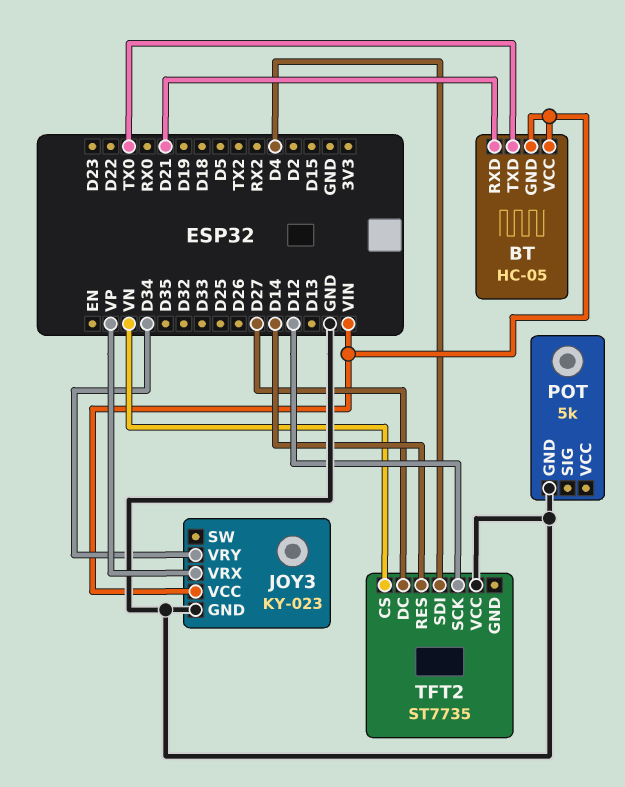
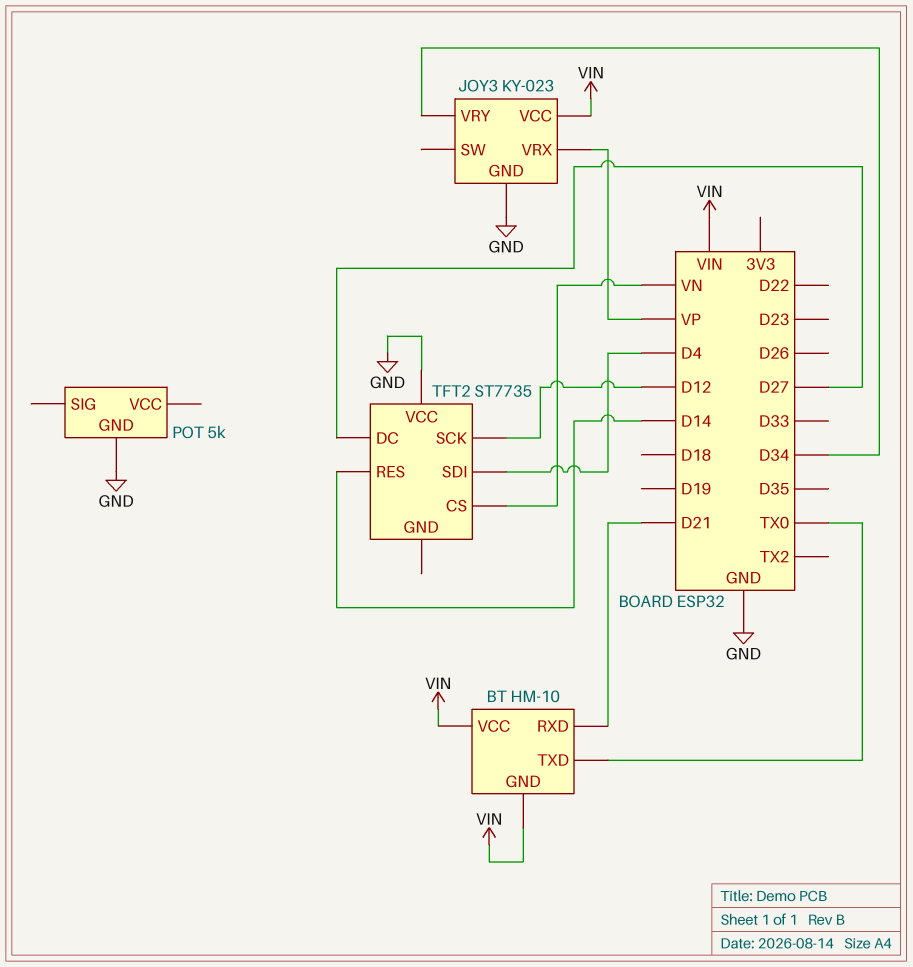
BT: HC-05 -> HM-10

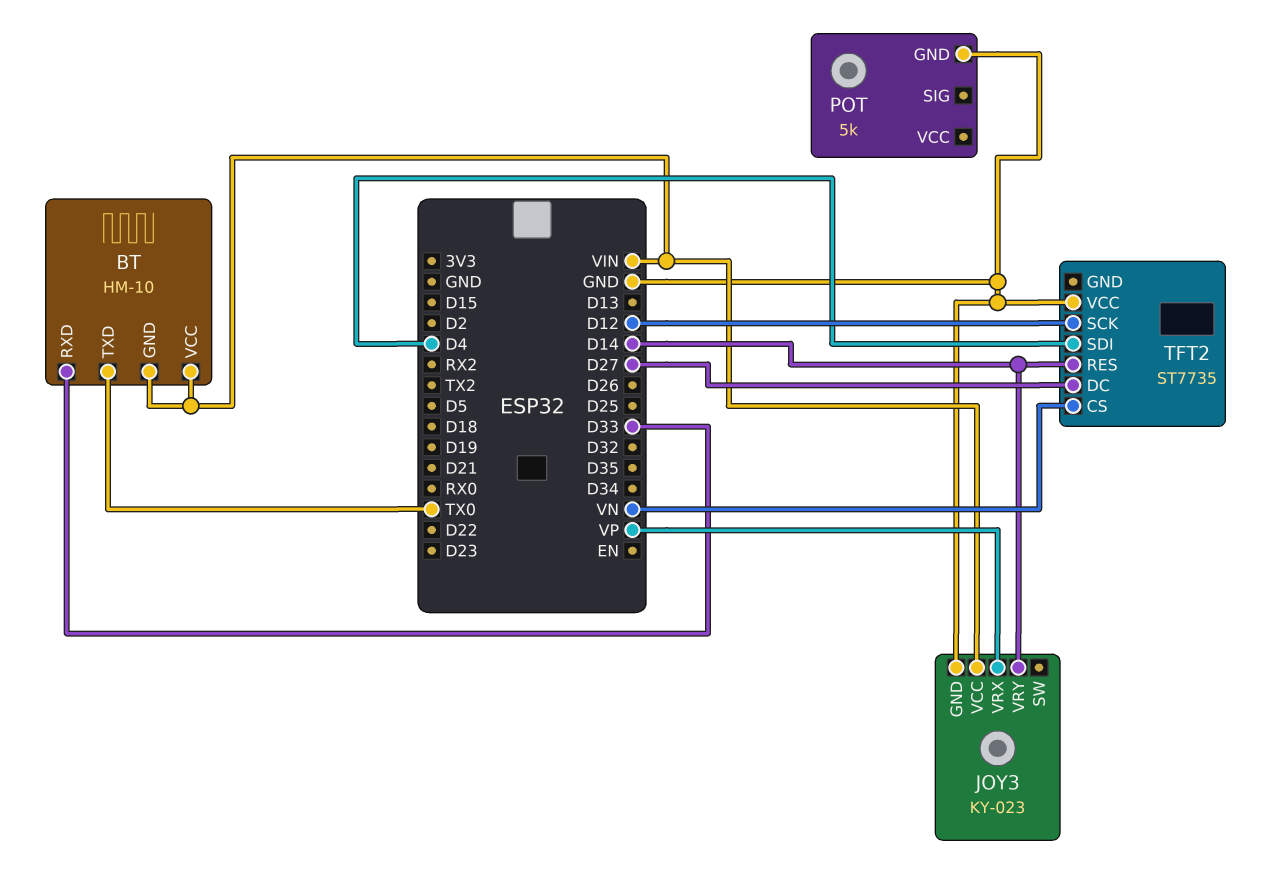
BT pin RXD: D21 -> D33
JOY3 pin VRY: D34 -> D14

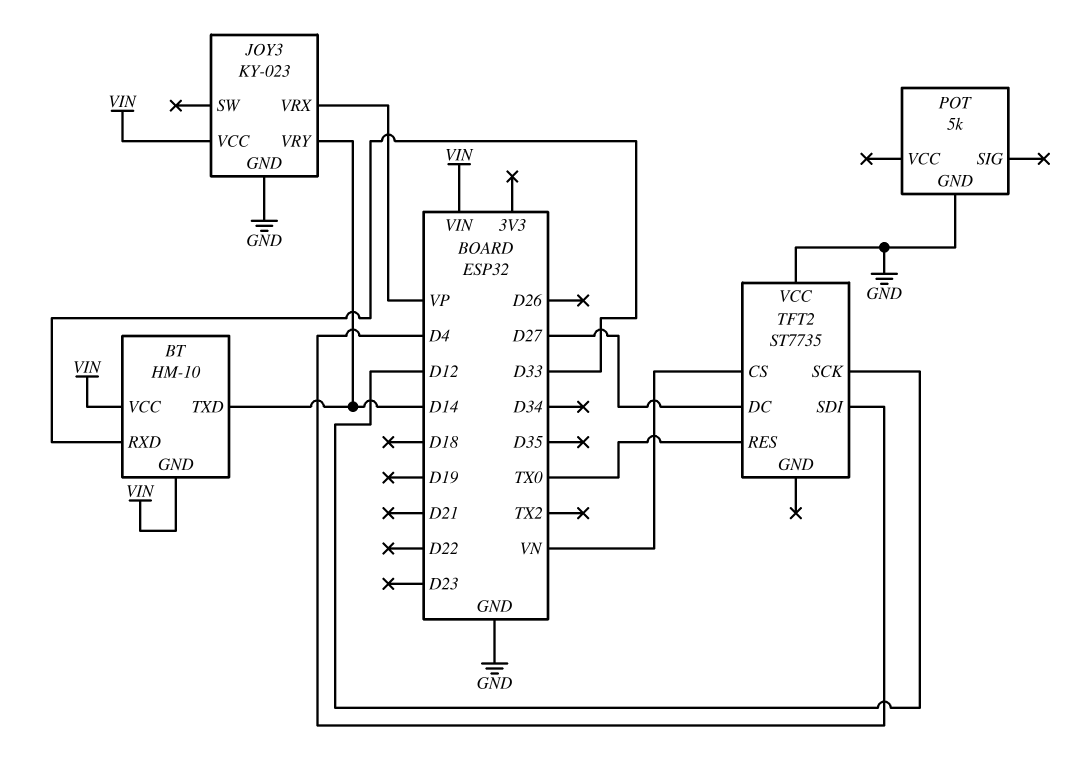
BT pin TXD: TX0 -> D14
TFT2 pin RES: D14 -> TX0

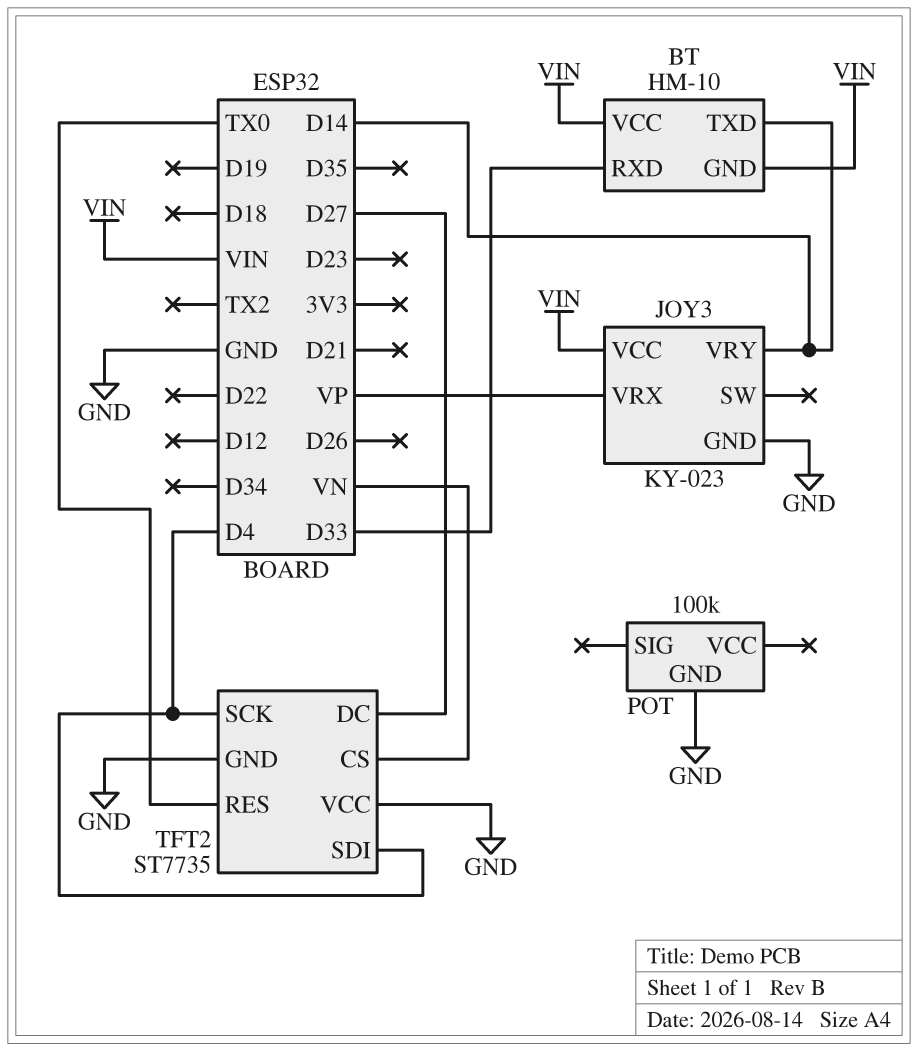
POT: 5k -> 100k
TFT2 pin GND: none -> GND
TFT2 pin SCK: D12 -> D4

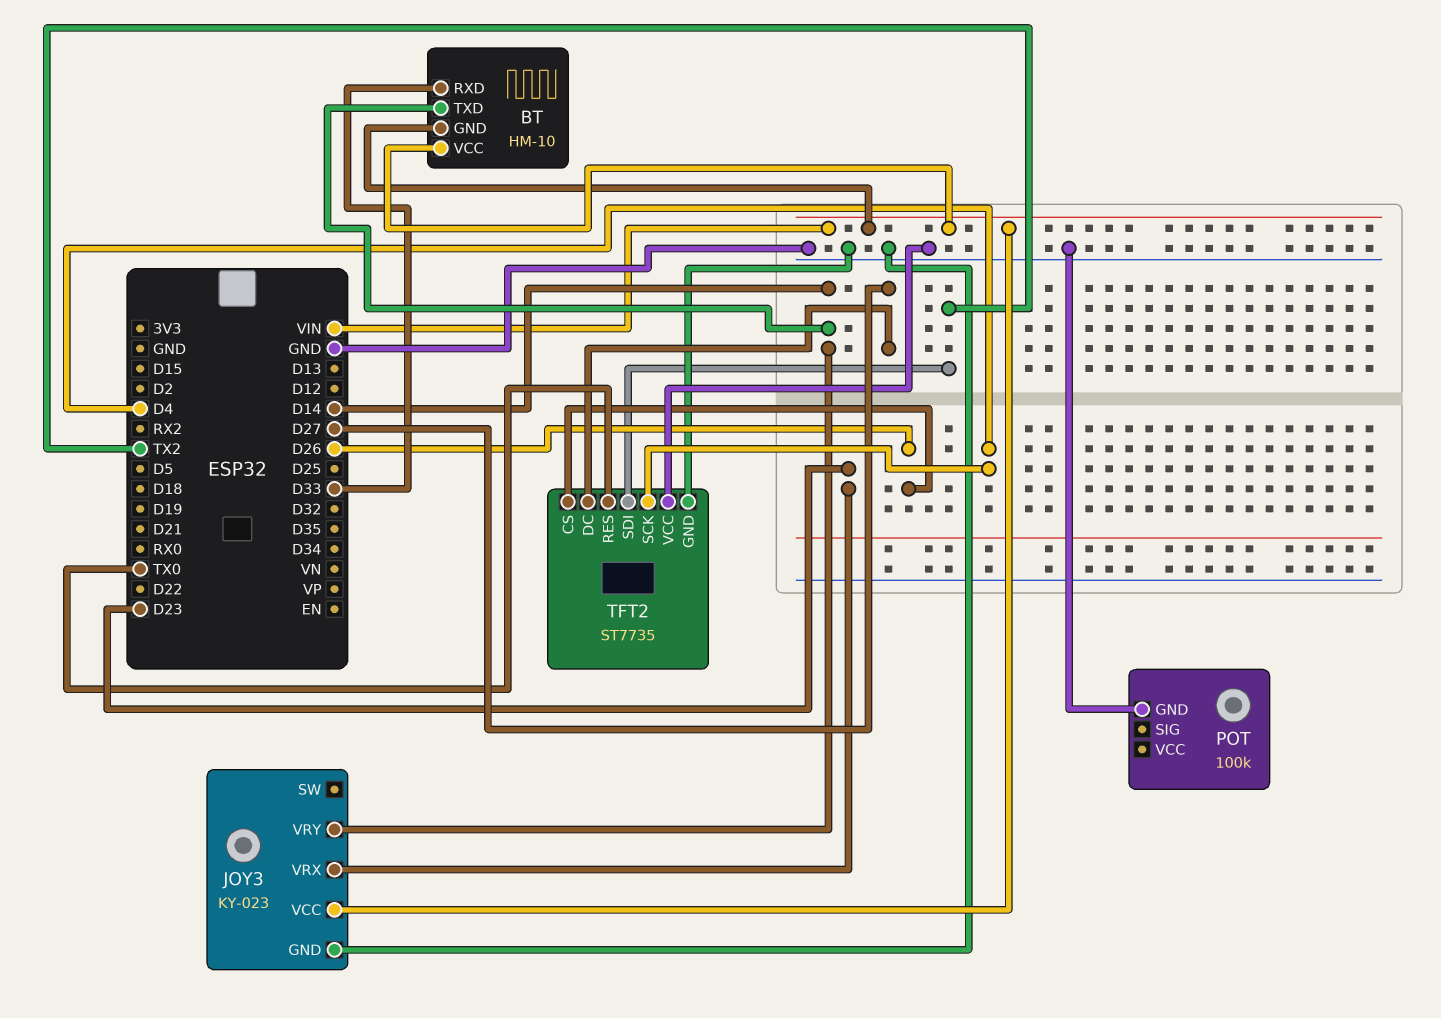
JOY3 pin VRX: VP -> D23
TFT2 pin CS: VN -> D26
TFT2 pin SDI: D4 -> TX2

